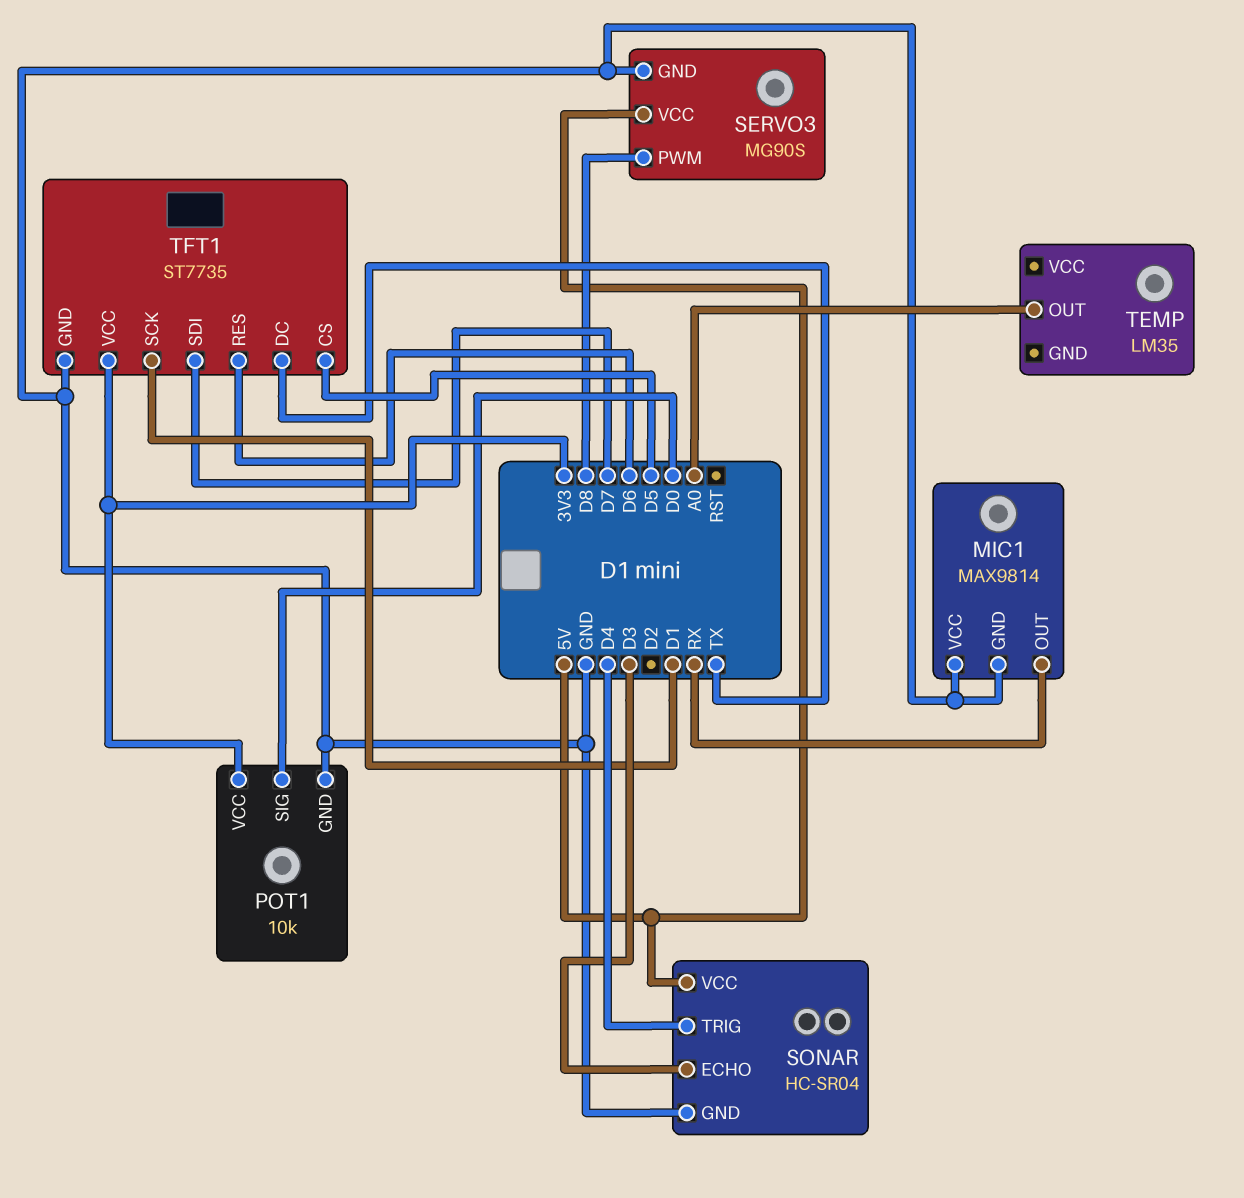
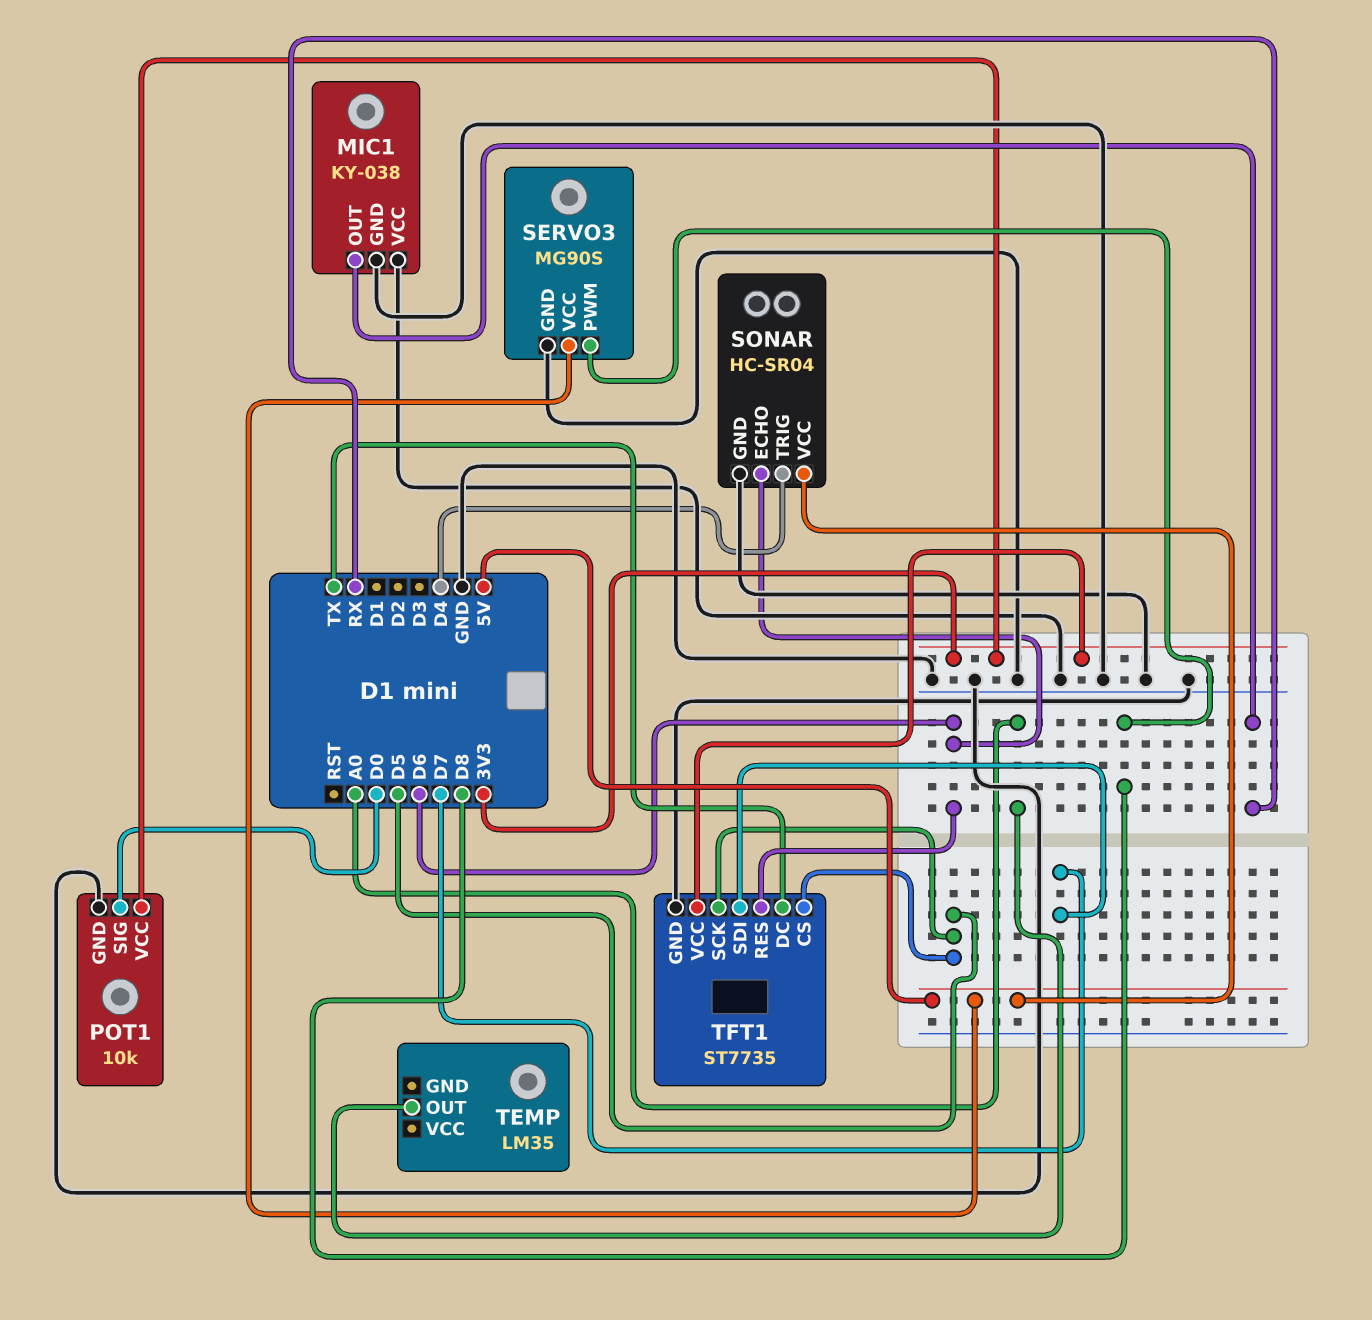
MIC1: MAX9814 -> KY-038
SONAR pin ECHO: D3 -> D6
TFT1 pin SCK: D1 -> D5

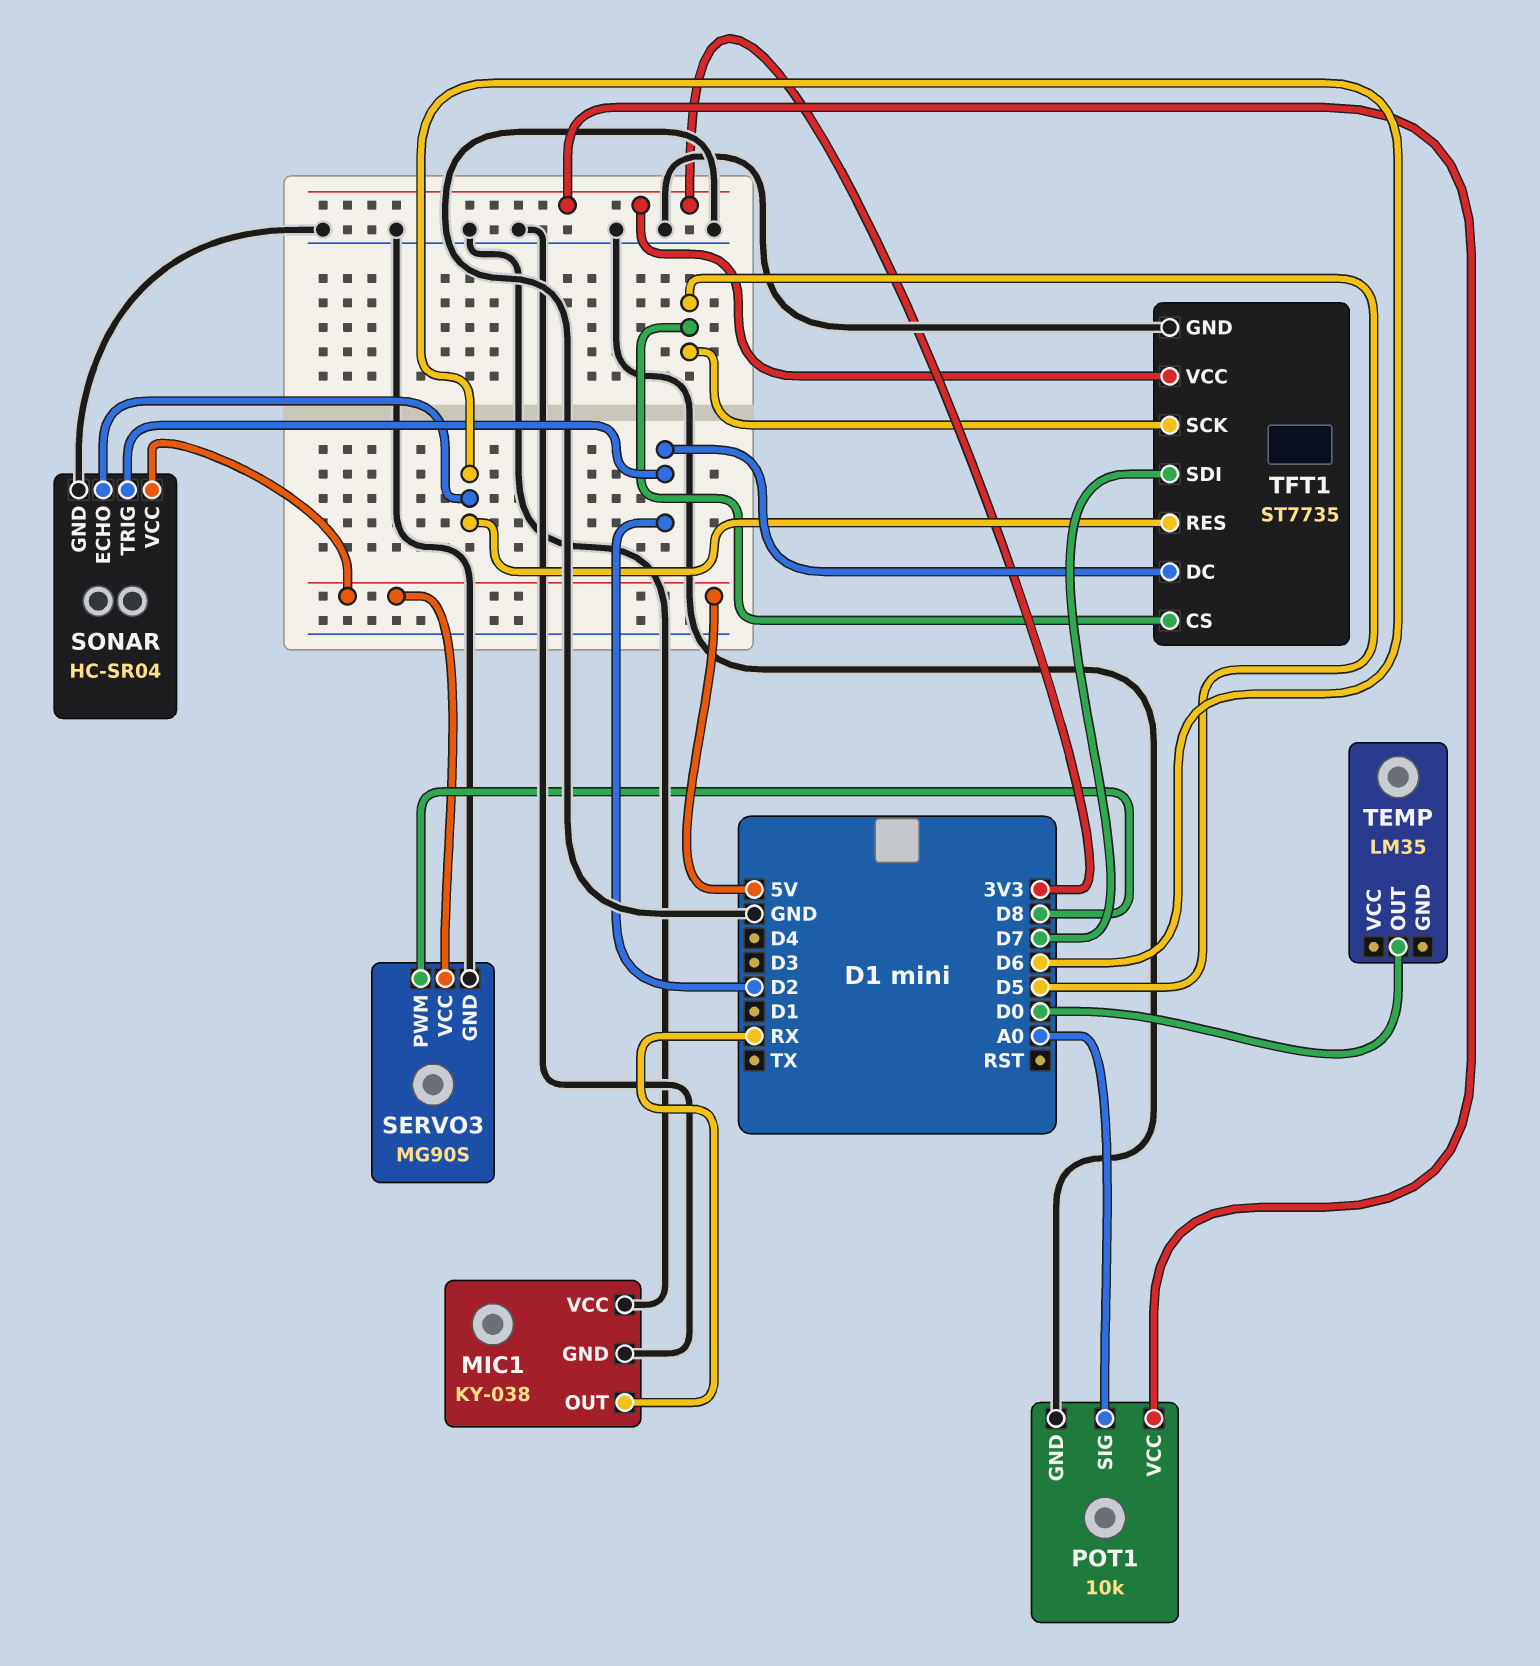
POT1 pin SIG: D0 -> A0
SONAR pin TRIG: D4 -> D2
TEMP pin OUT: A0 -> D0
TFT1 pin DC: TX -> D2

